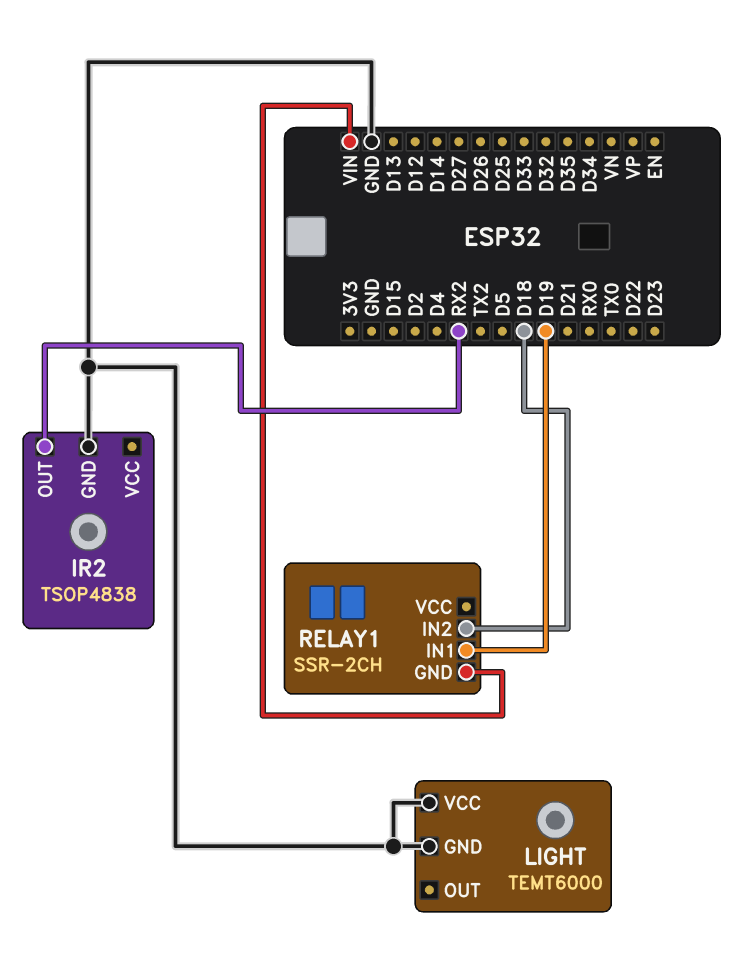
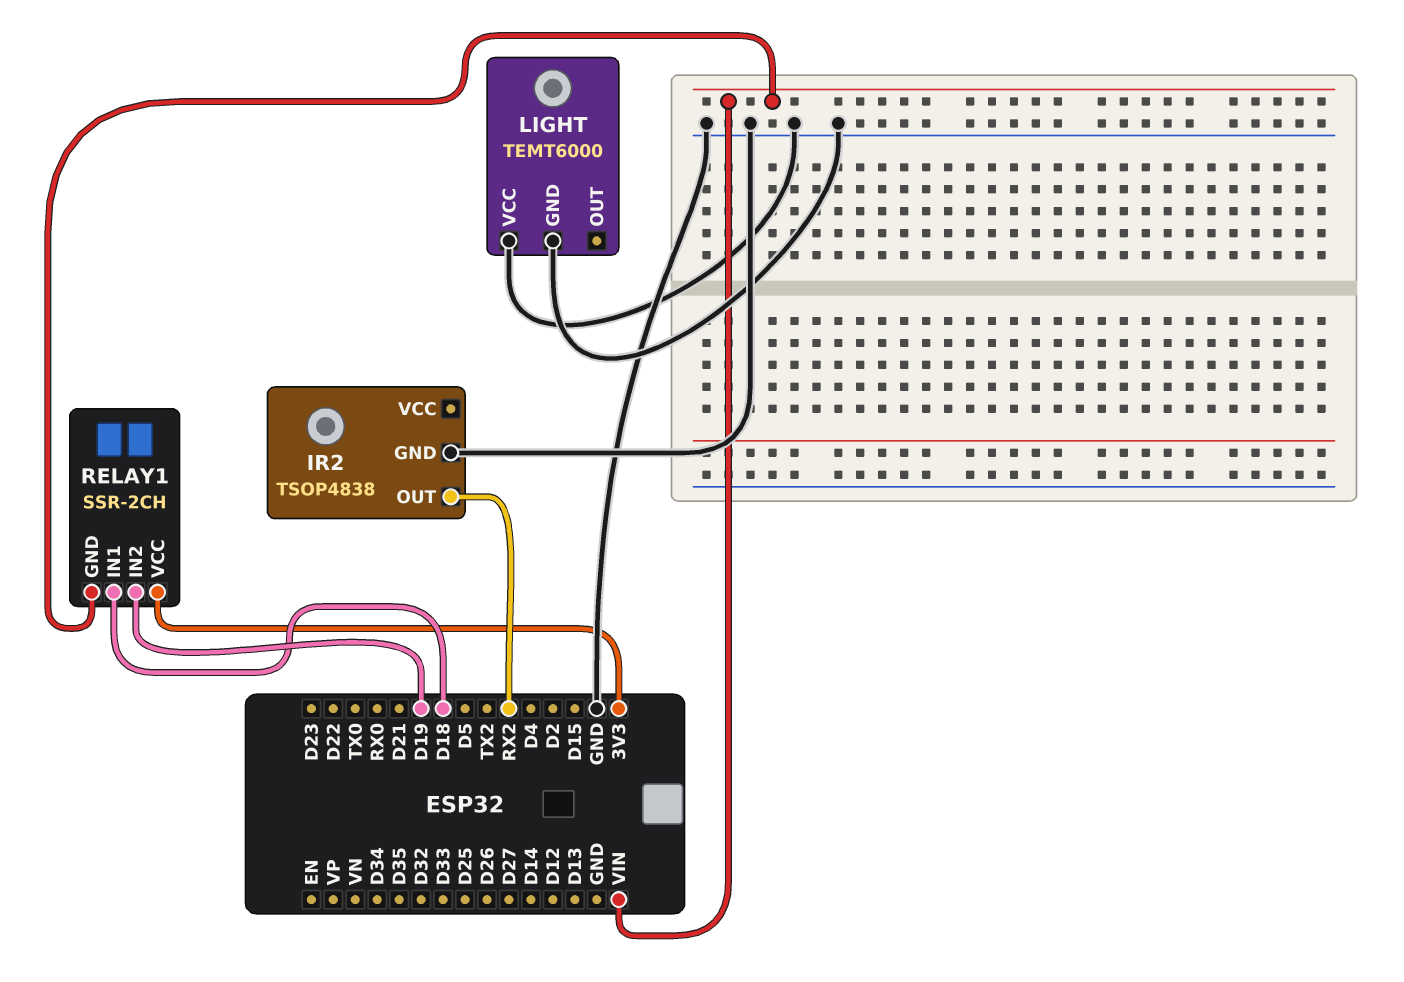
RELAY1 pin IN1: D19 -> D18
RELAY1 pin IN2: D18 -> D19
RELAY1 pin VCC: none -> 3V3

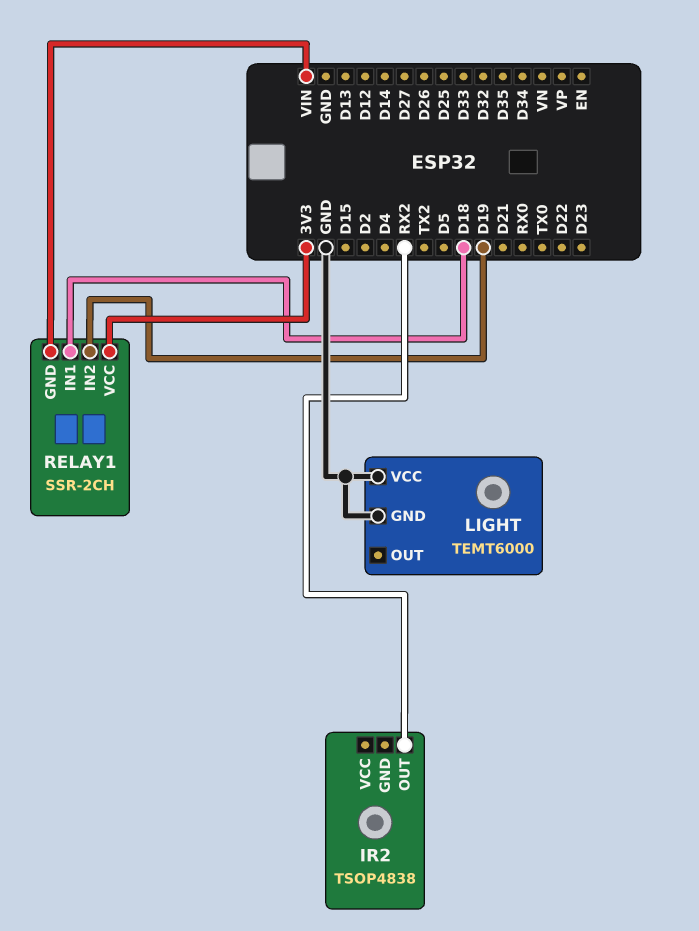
IR2 pin GND: GND -> none

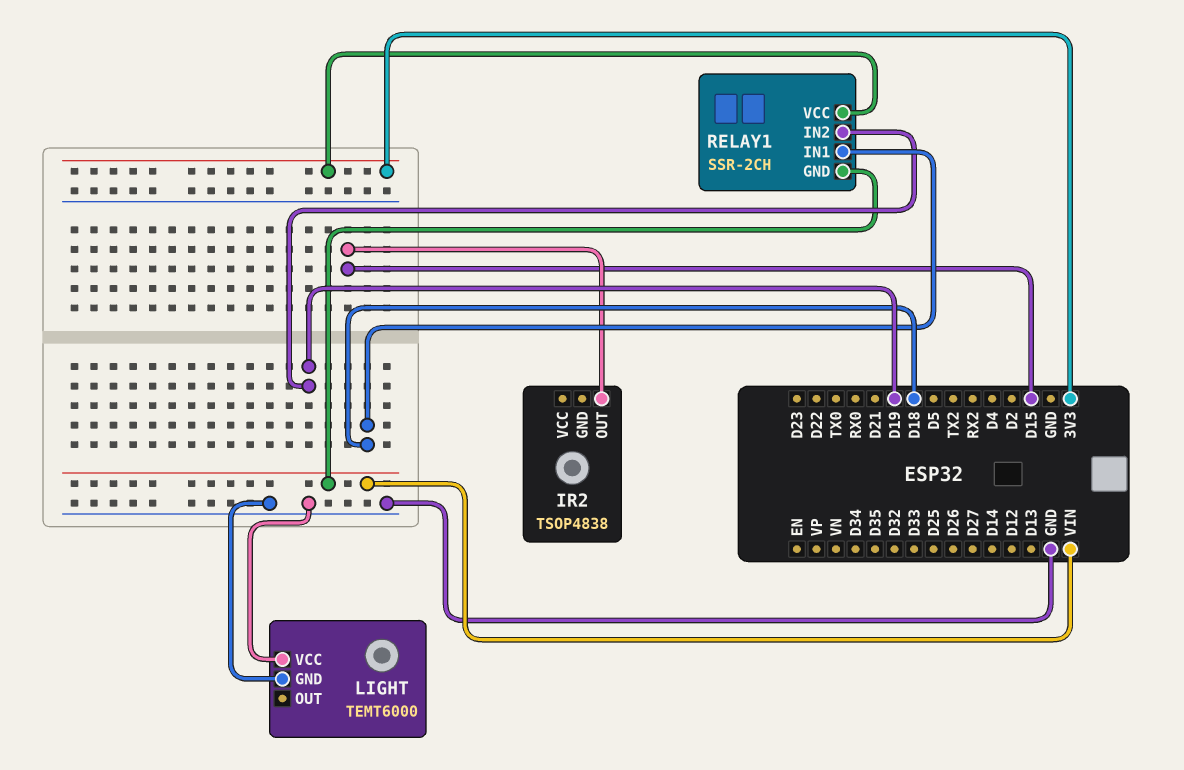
IR2 pin OUT: RX2 -> D15

